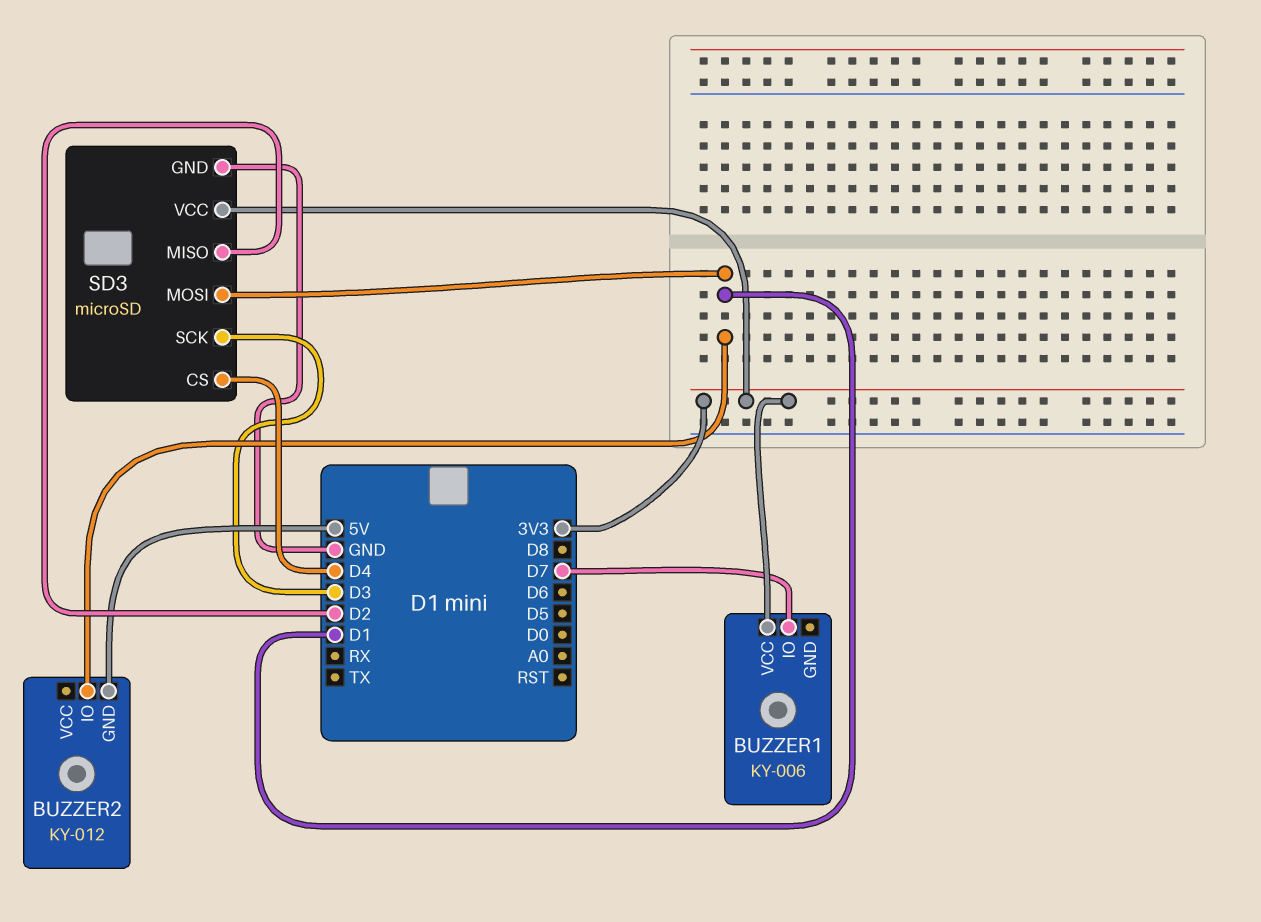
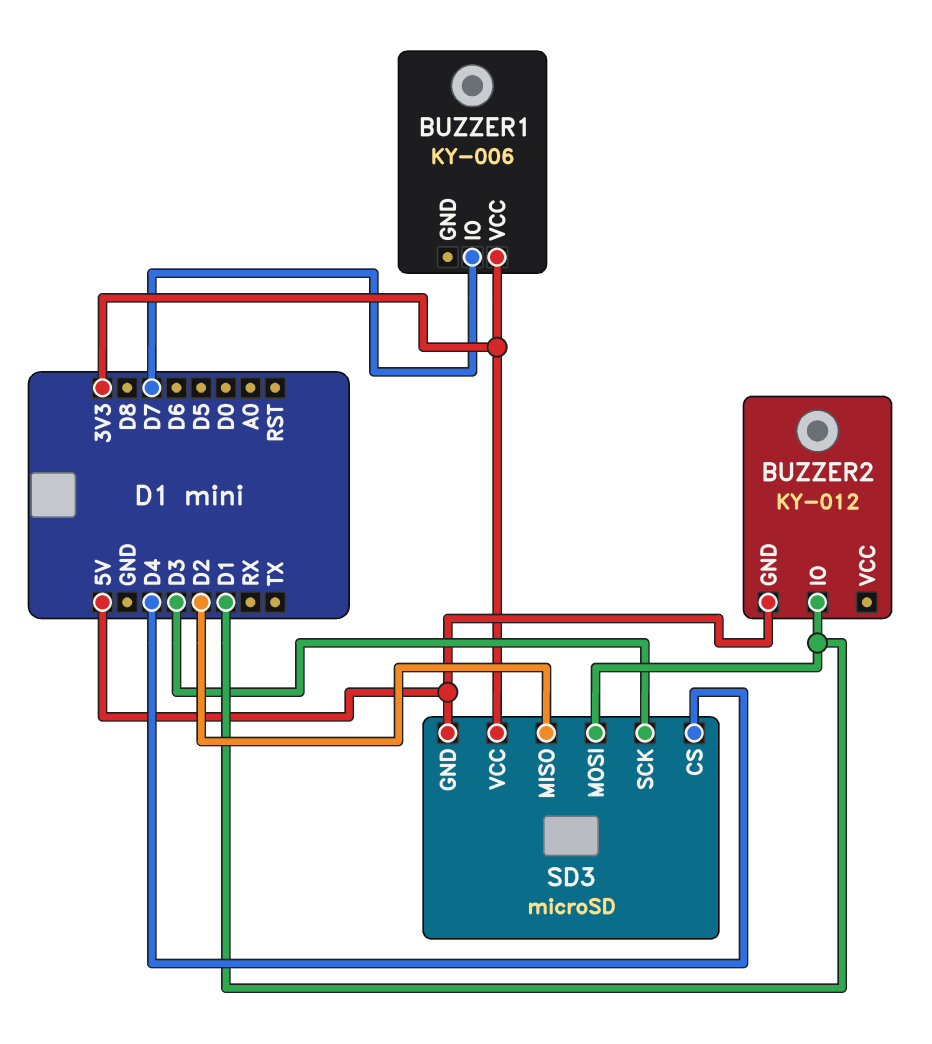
SD3 pin GND: GND -> 5V

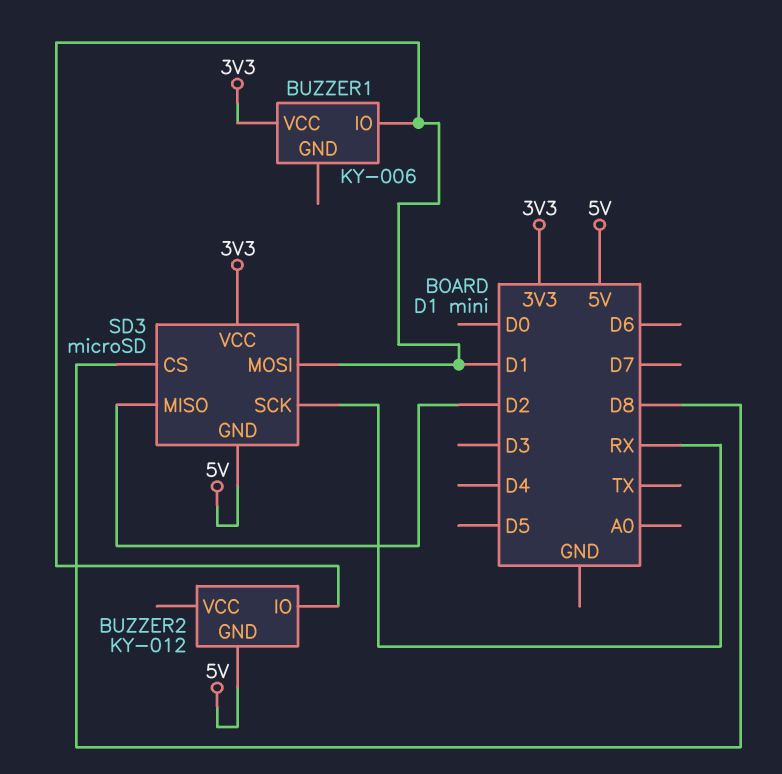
BUZZER1 pin IO: D7 -> D1
SD3 pin CS: D4 -> D8
SD3 pin SCK: D3 -> RX

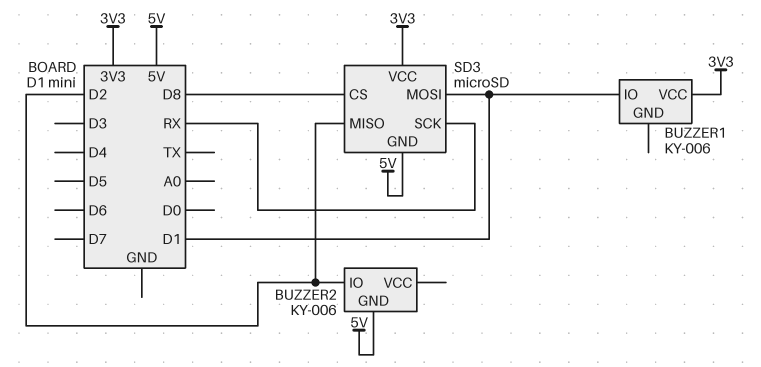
BUZZER2: KY-012 -> KY-006
BUZZER2 pin IO: D1 -> D2

